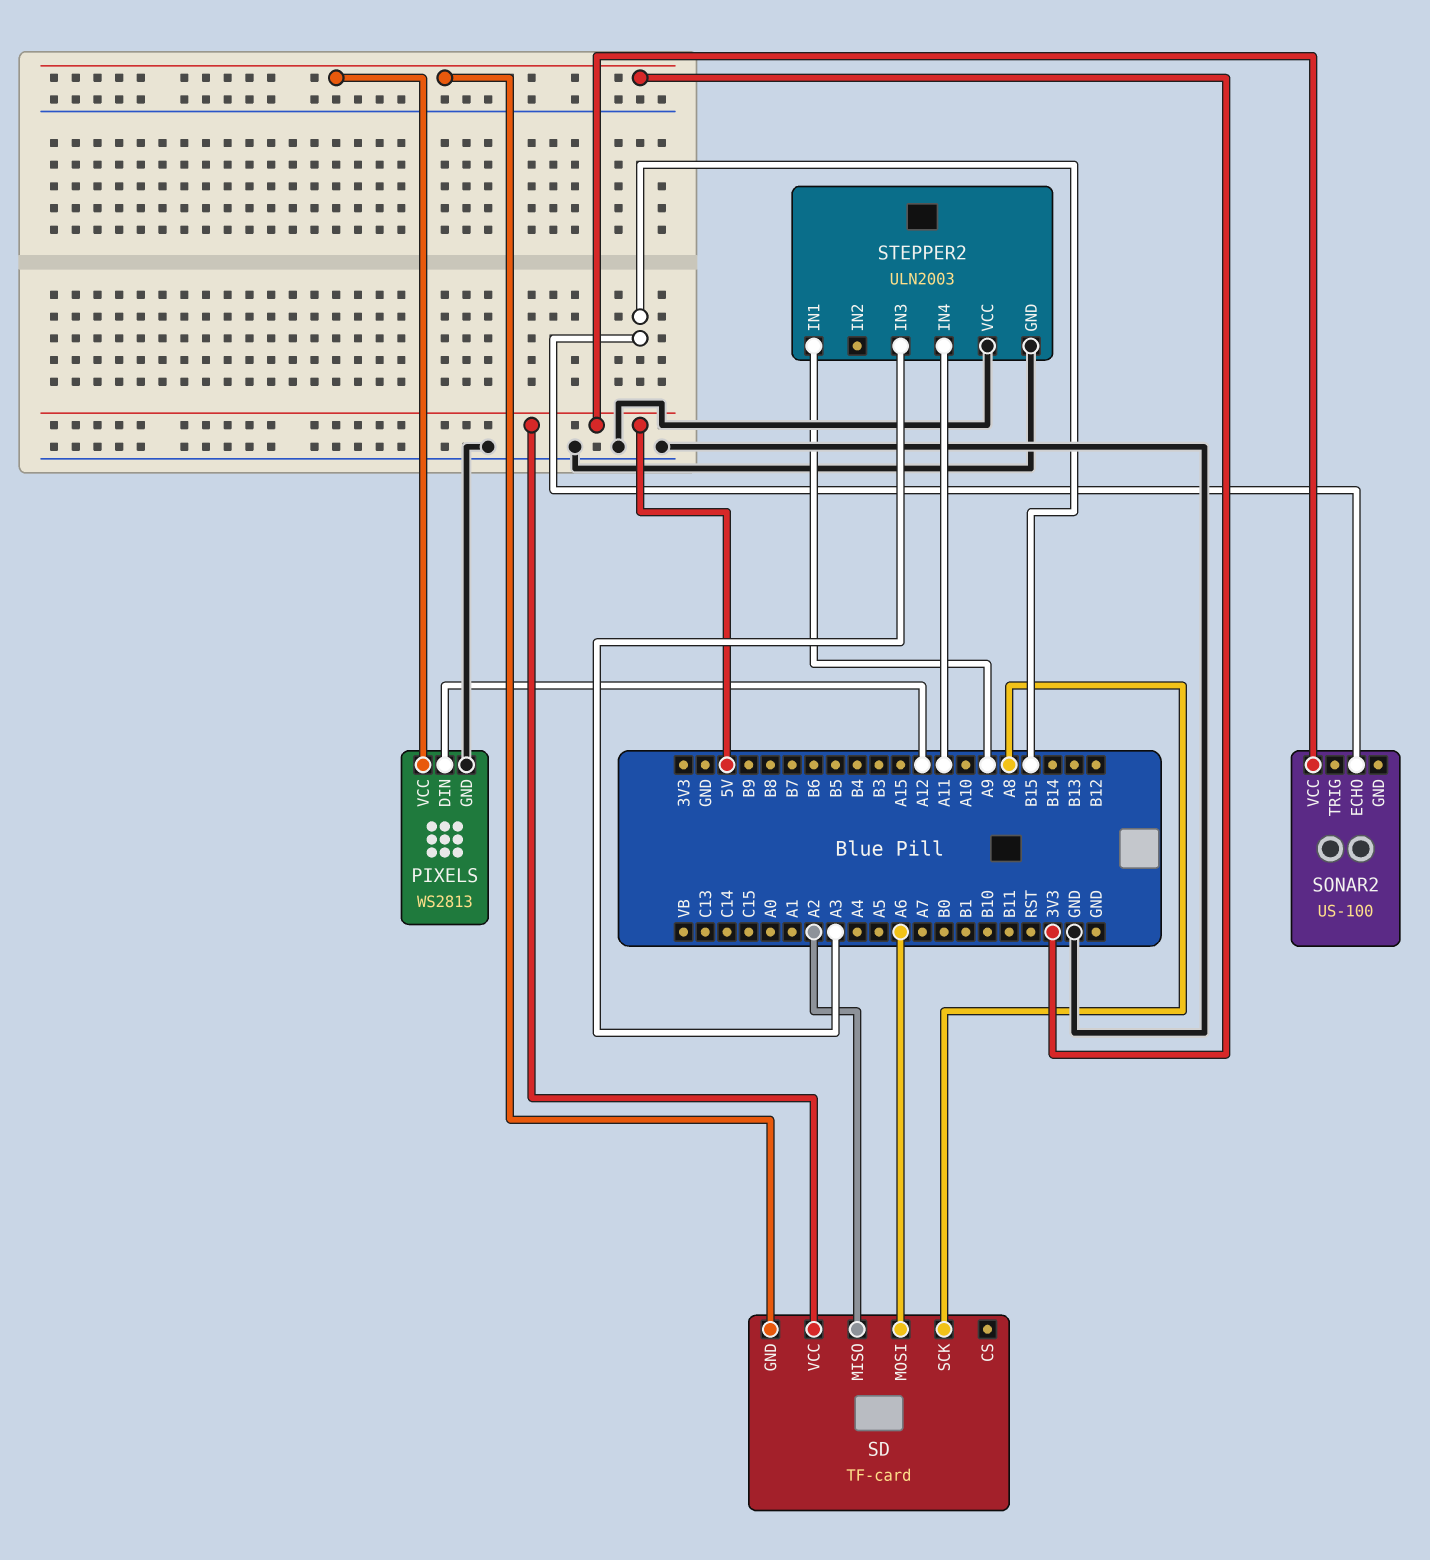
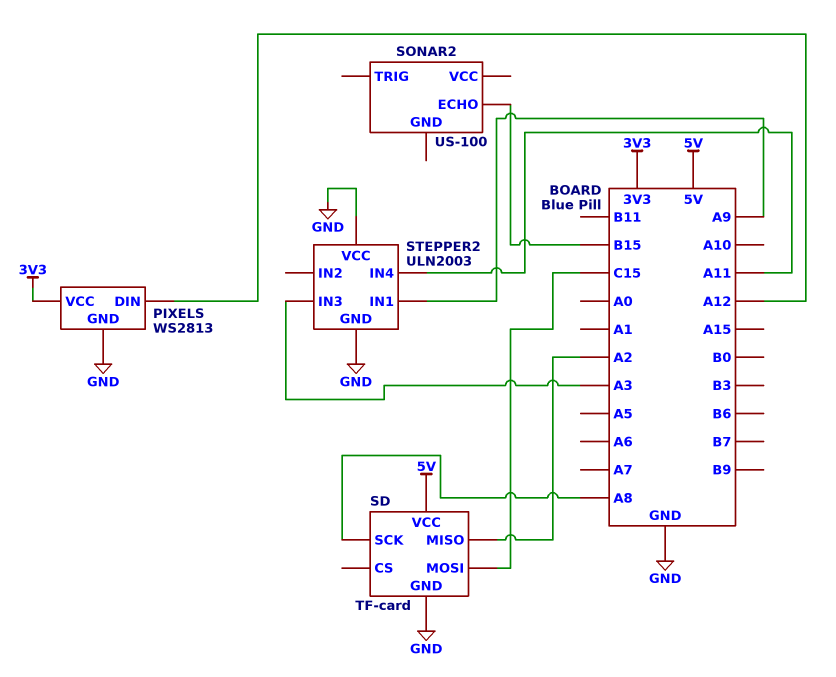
SD pin GND: 3V3 -> GND
SD pin MOSI: A6 -> C15
SONAR2 pin VCC: 5V -> none

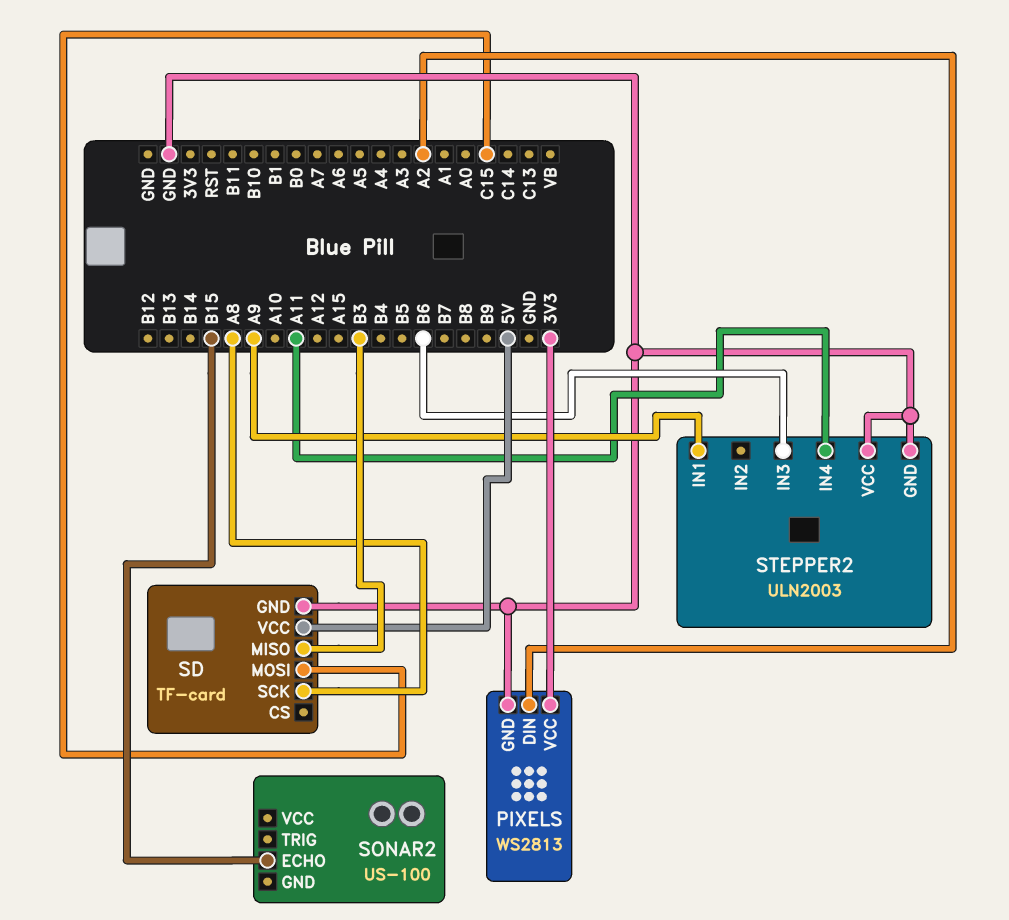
PIXELS pin DIN: A12 -> A2
SD pin MISO: A2 -> B3
STEPPER2 pin IN3: A3 -> B6

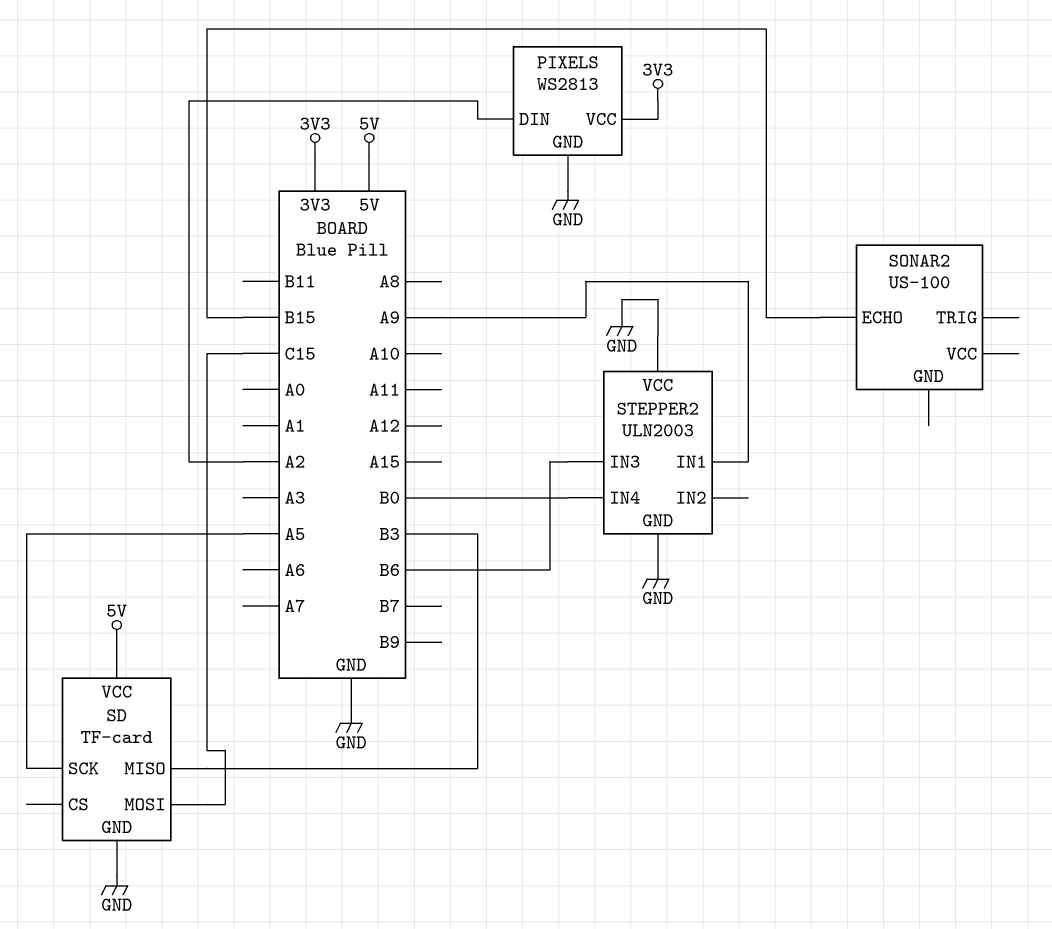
SD pin SCK: A8 -> A5
STEPPER2 pin IN4: A11 -> B0

